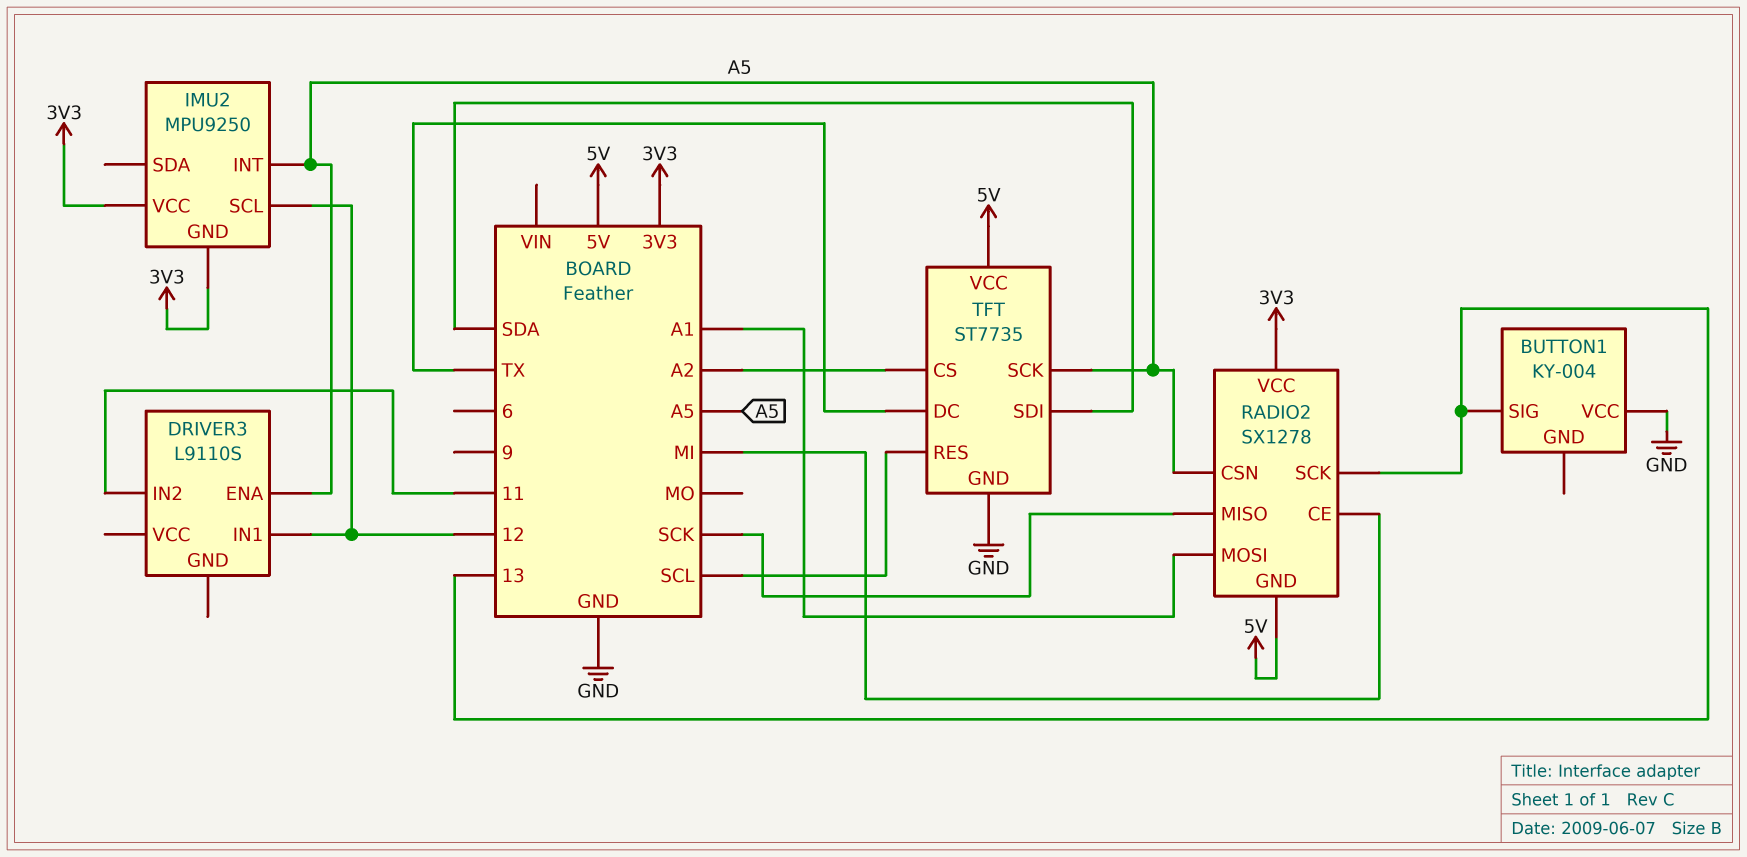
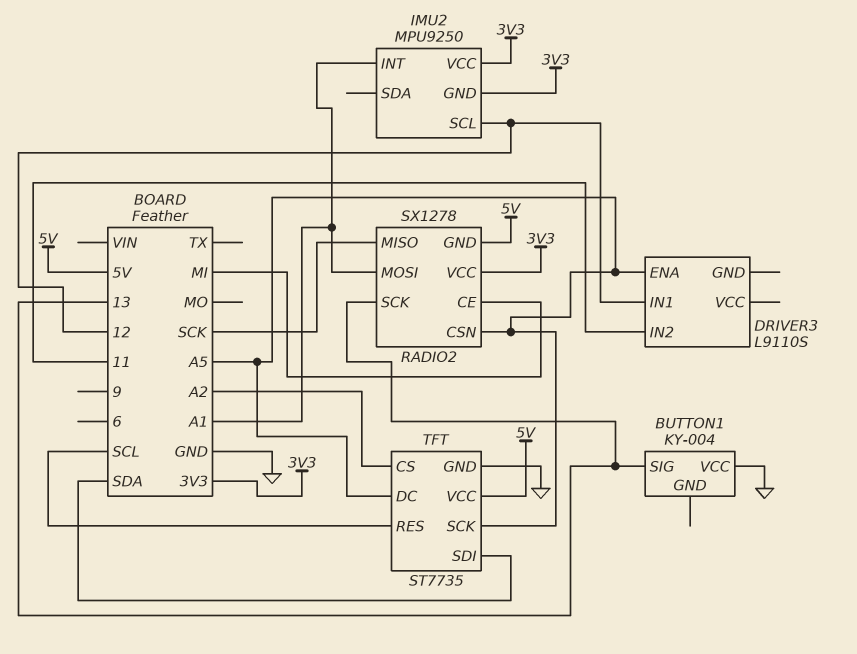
IMU2 pin INT: A5 -> A1
TFT pin DC: TX -> A5

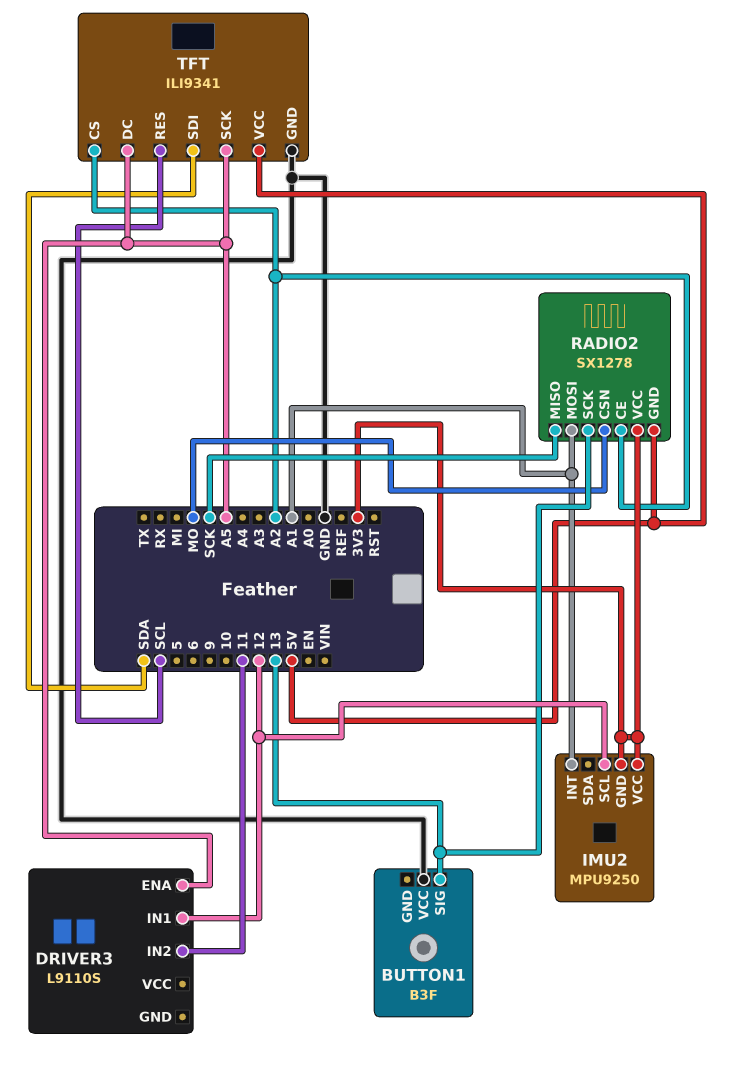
BUTTON1: KY-004 -> B3F
RADIO2 pin CE: MI -> A2
RADIO2 pin CSN: A5 -> MO
TFT: ST7735 -> ILI9341

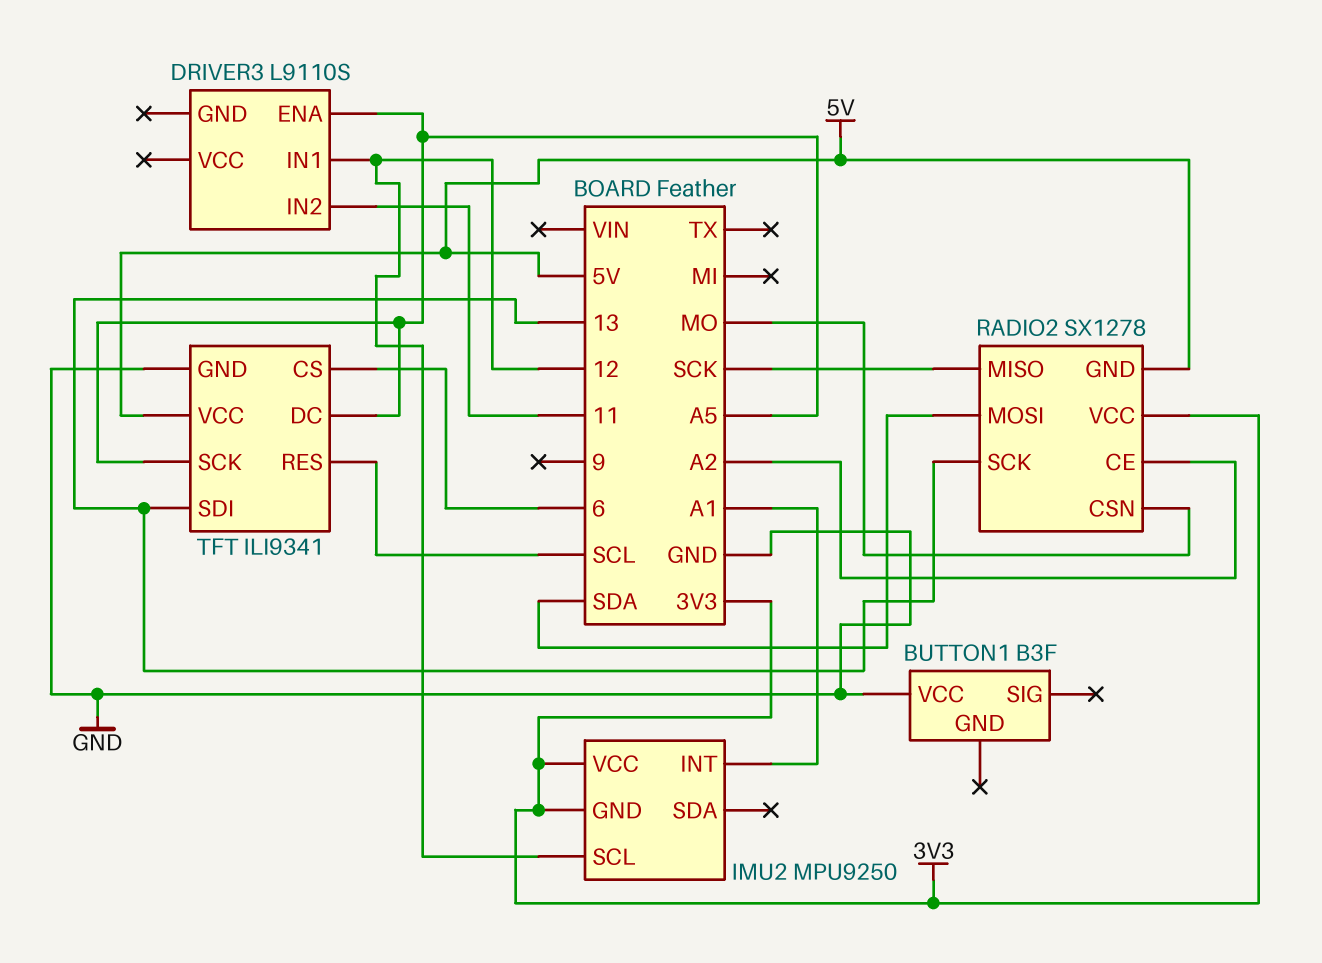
BUTTON1 pin SIG: 13 -> none
RADIO2 pin MOSI: A1 -> SDA
TFT pin CS: A2 -> 6
TFT pin SDI: SDA -> 13

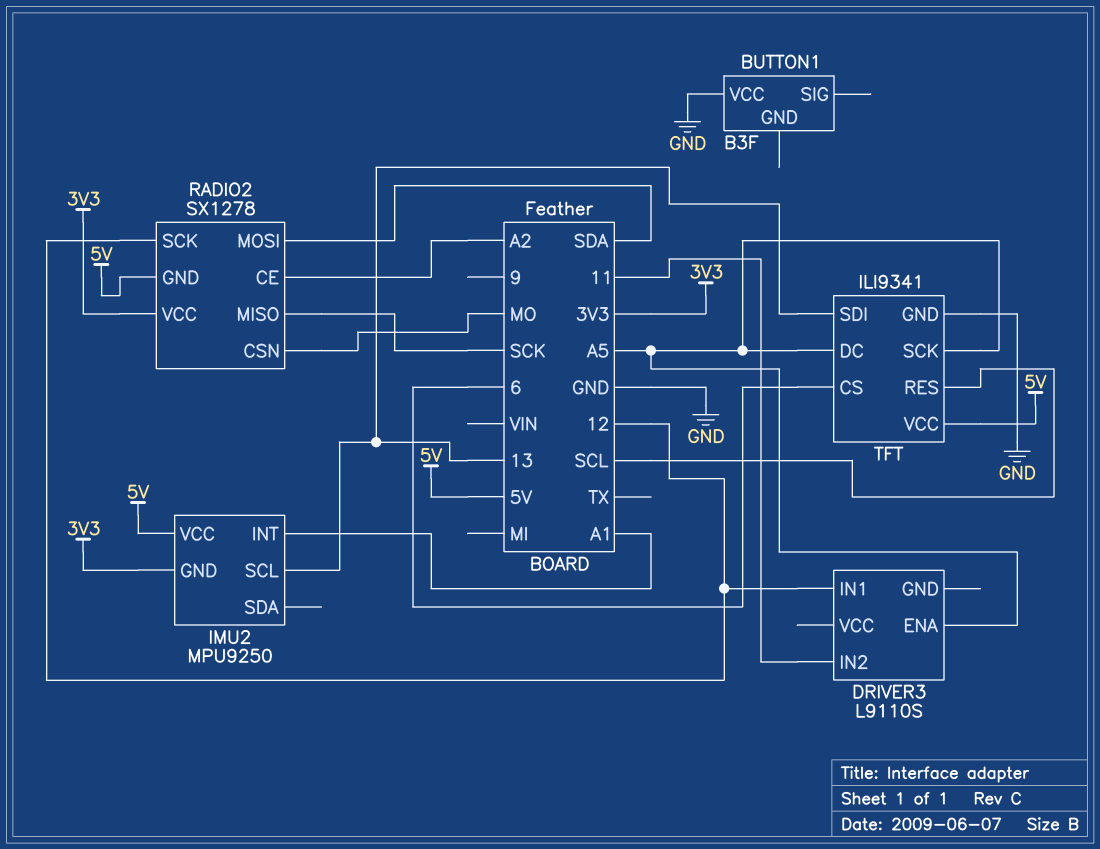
IMU2 pin SCL: 12 -> 13
IMU2 pin VCC: 3V3 -> 5V
RADIO2 pin SCK: 13 -> 12

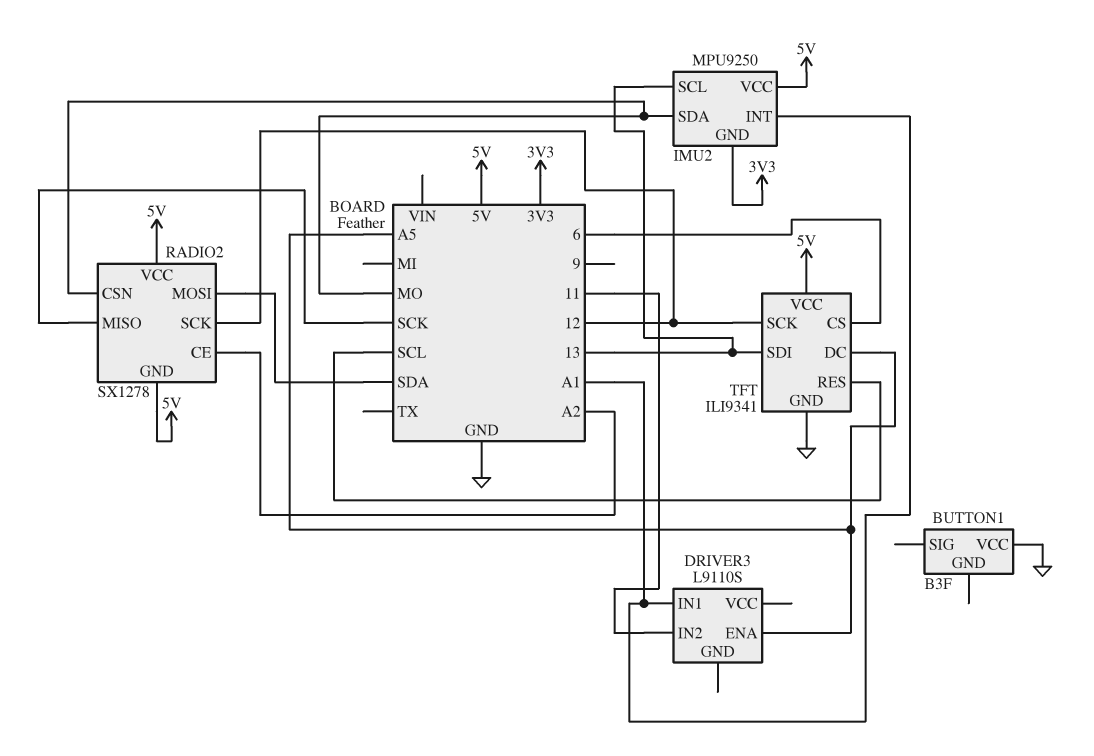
DRIVER3 pin IN1: 12 -> A1
IMU2 pin SDA: none -> MO
RADIO2 pin VCC: 3V3 -> 5V
TFT pin SCK: A5 -> 12

